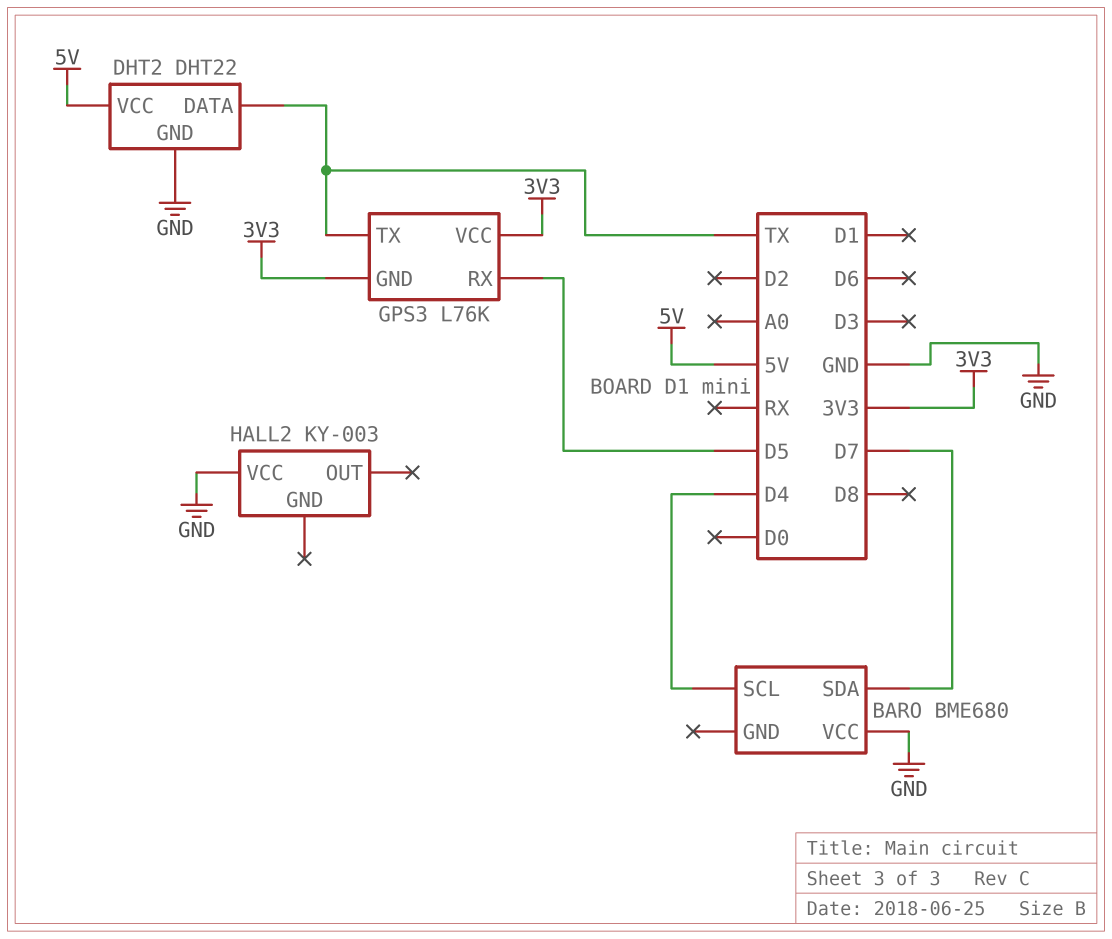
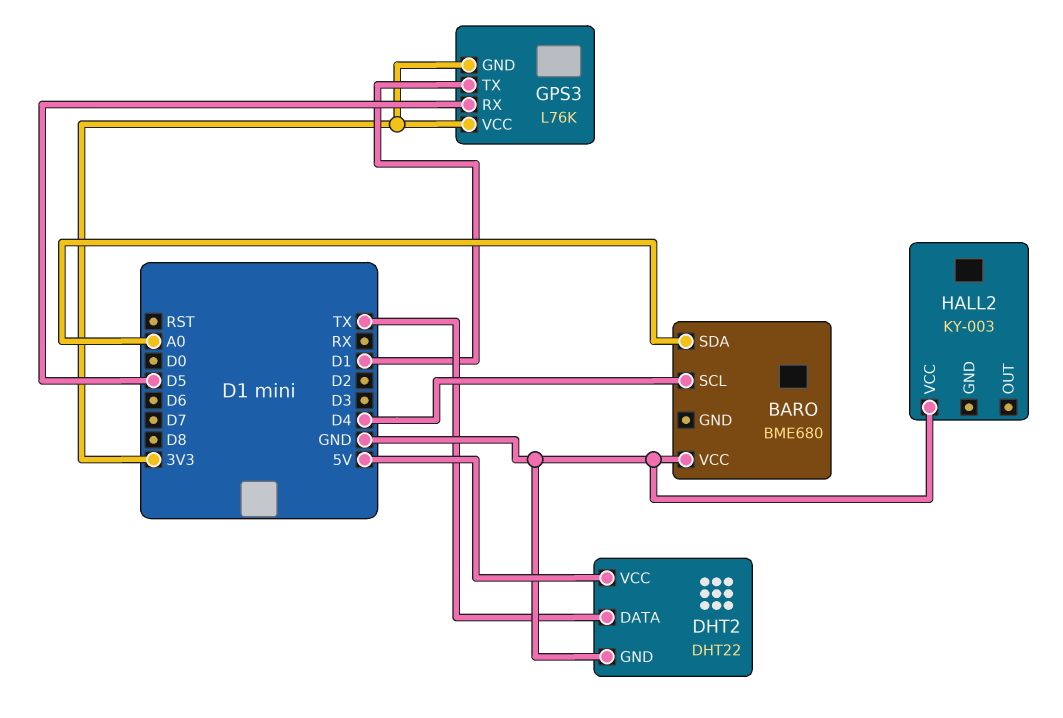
BARO pin SDA: D7 -> A0
GPS3 pin TX: TX -> D1

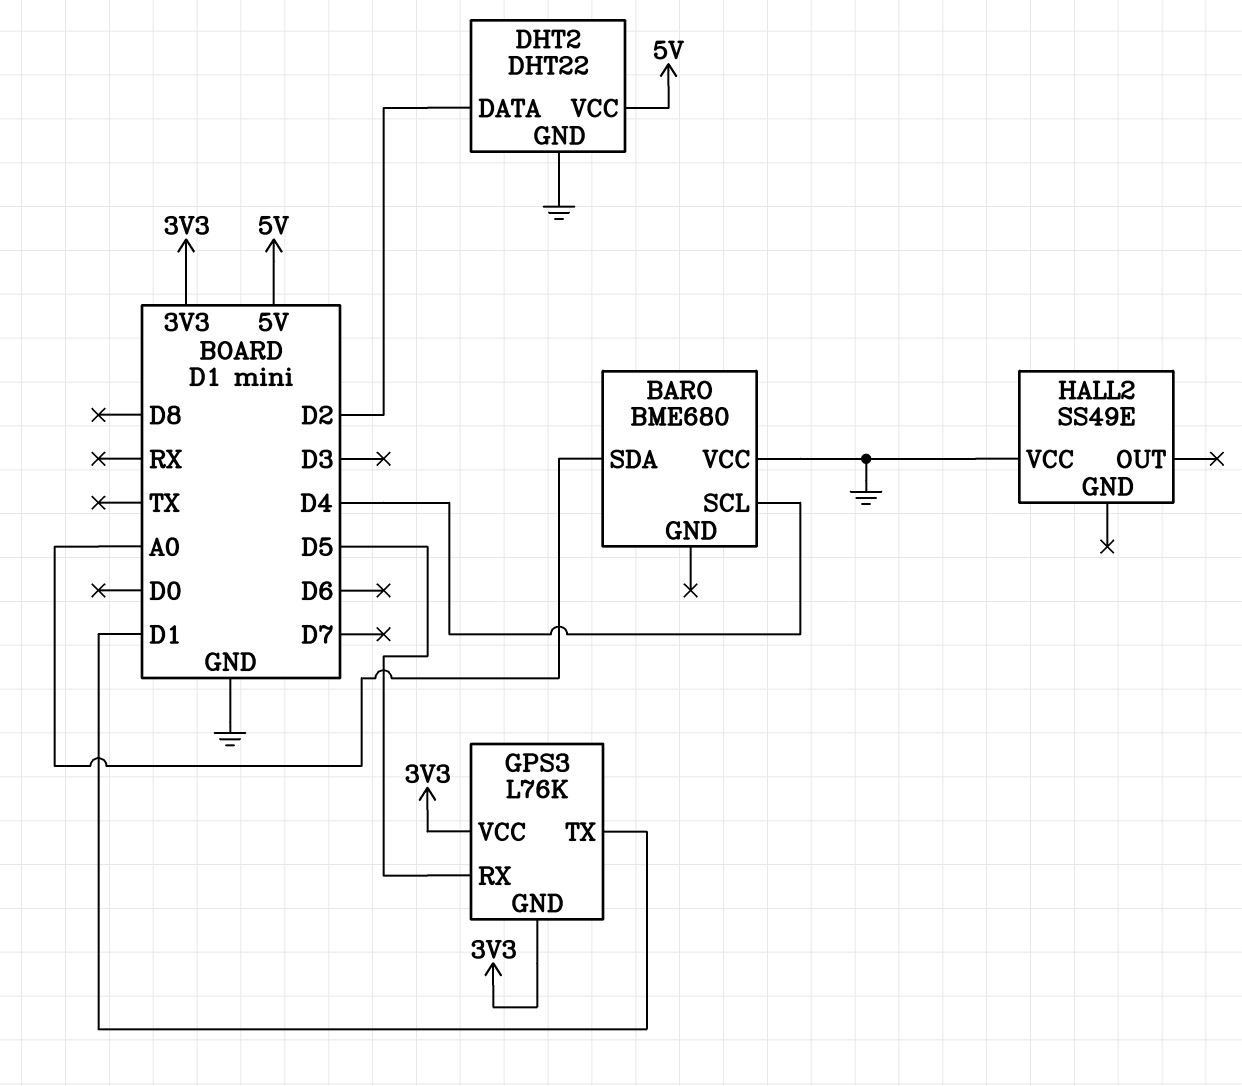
DHT2 pin DATA: TX -> D2
HALL2: KY-003 -> SS49E

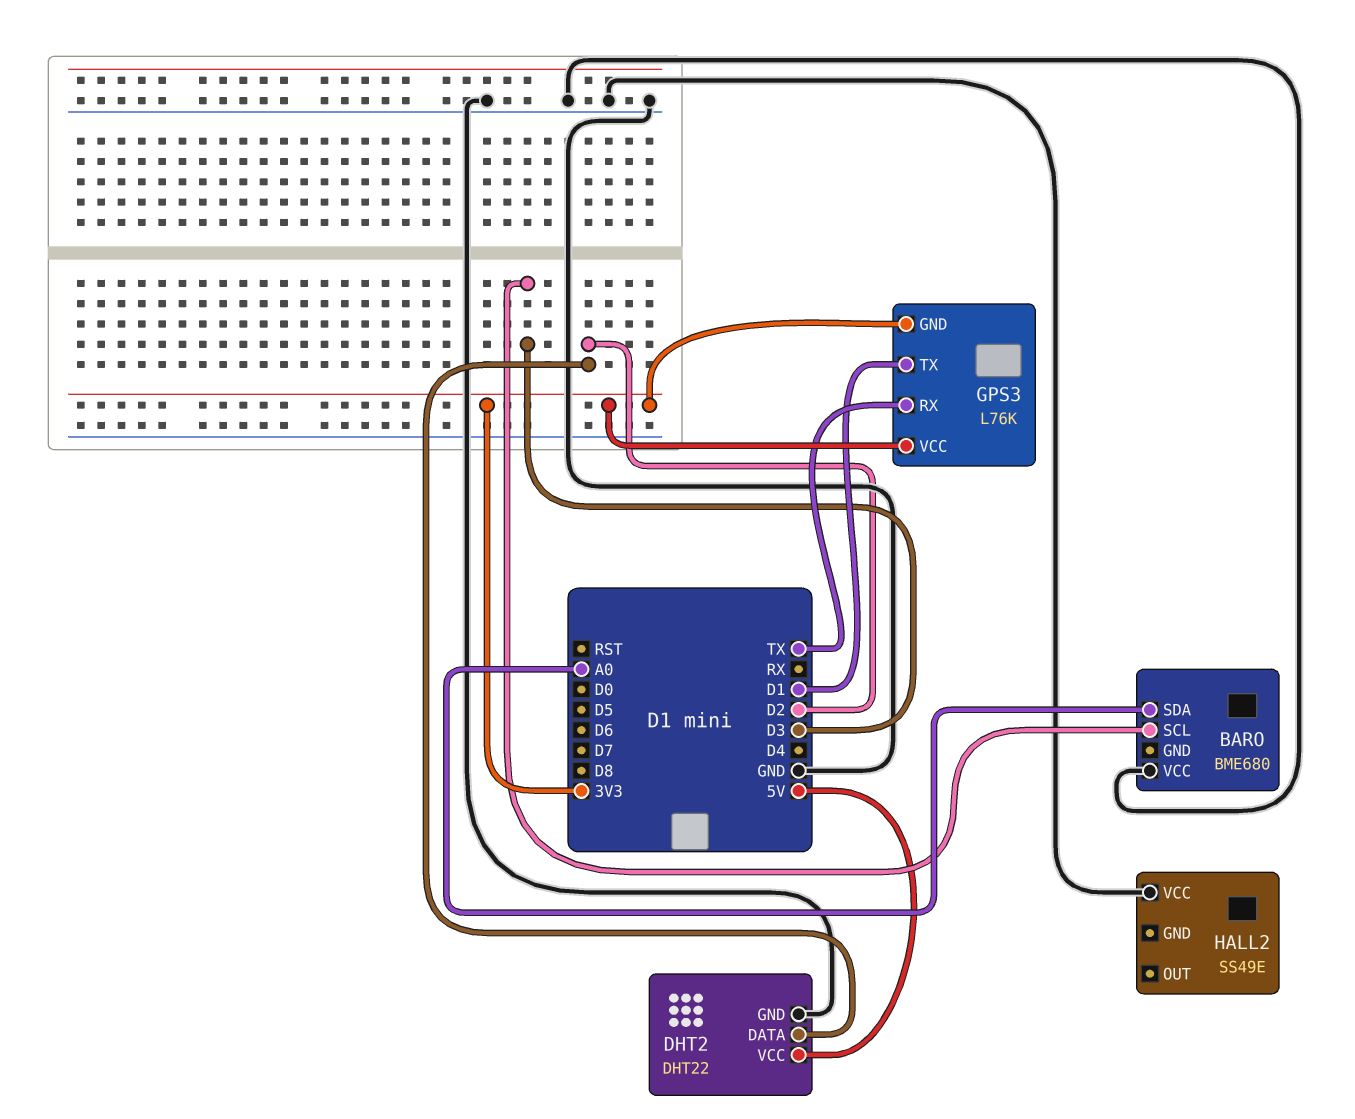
BARO pin SCL: D4 -> D3
GPS3 pin RX: D5 -> TX

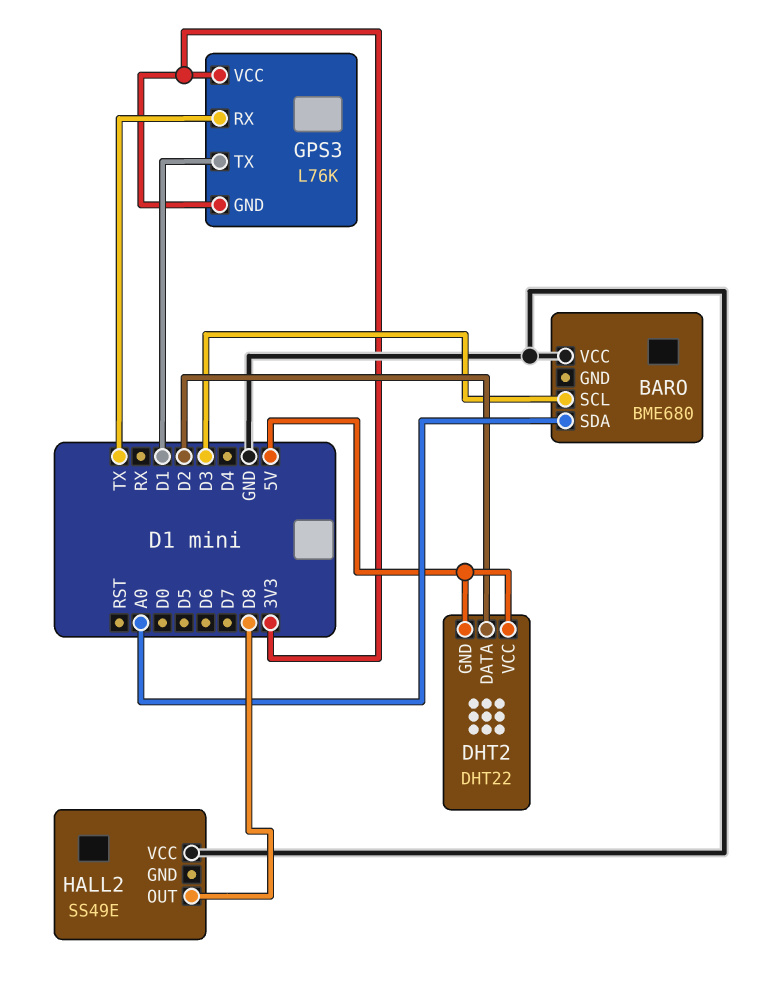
DHT2 pin GND: GND -> 5V
HALL2 pin OUT: none -> D8

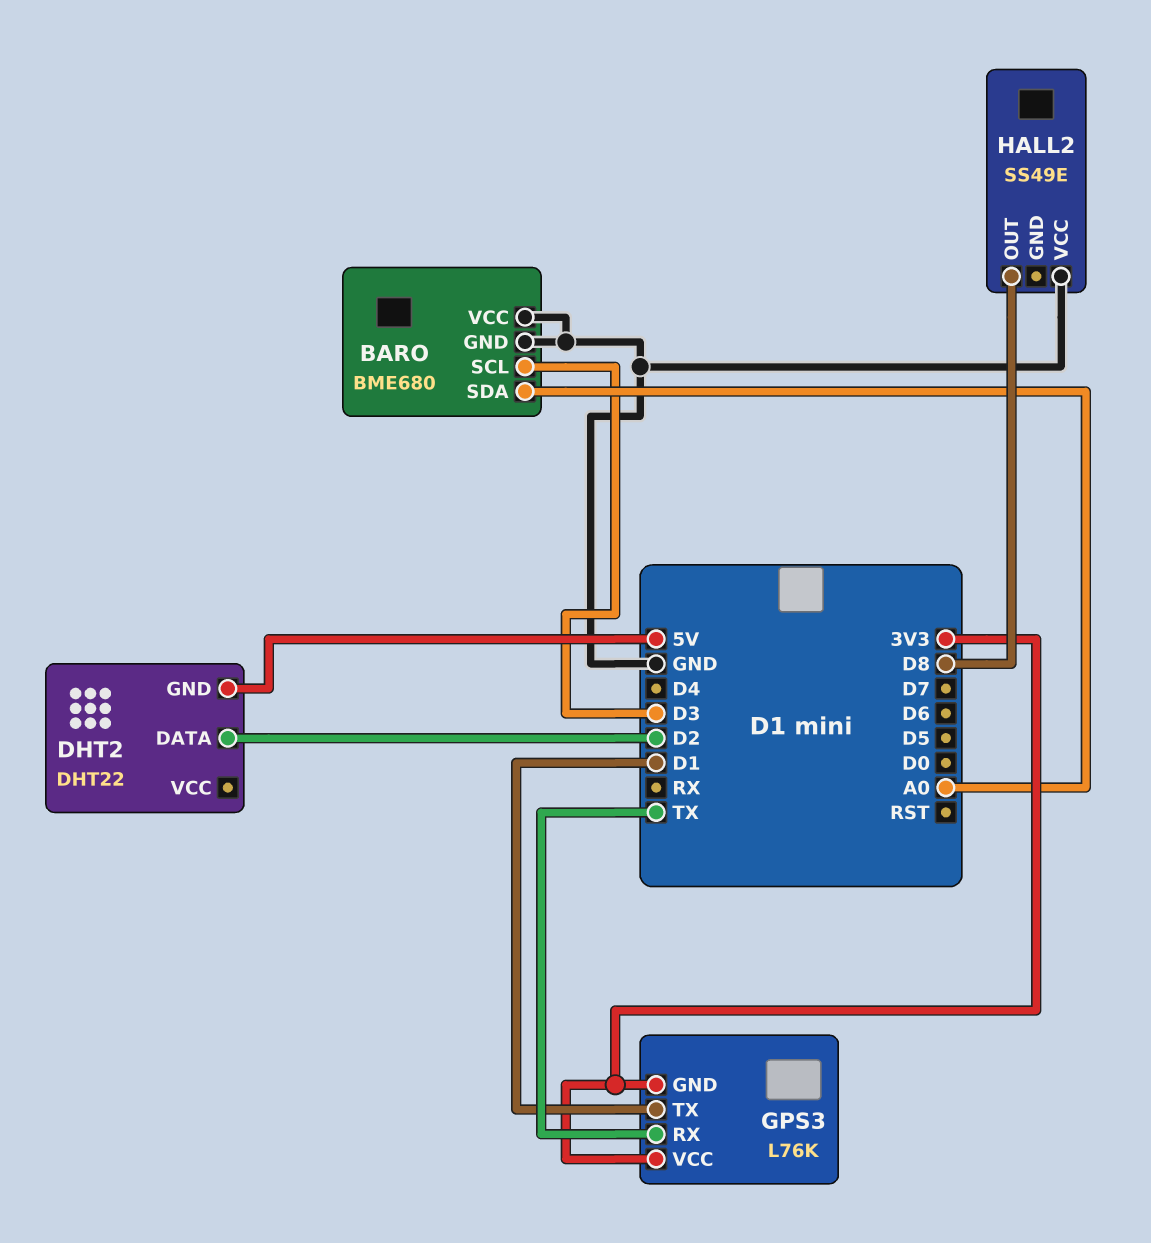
BARO pin GND: none -> GND
DHT2 pin VCC: 5V -> none

